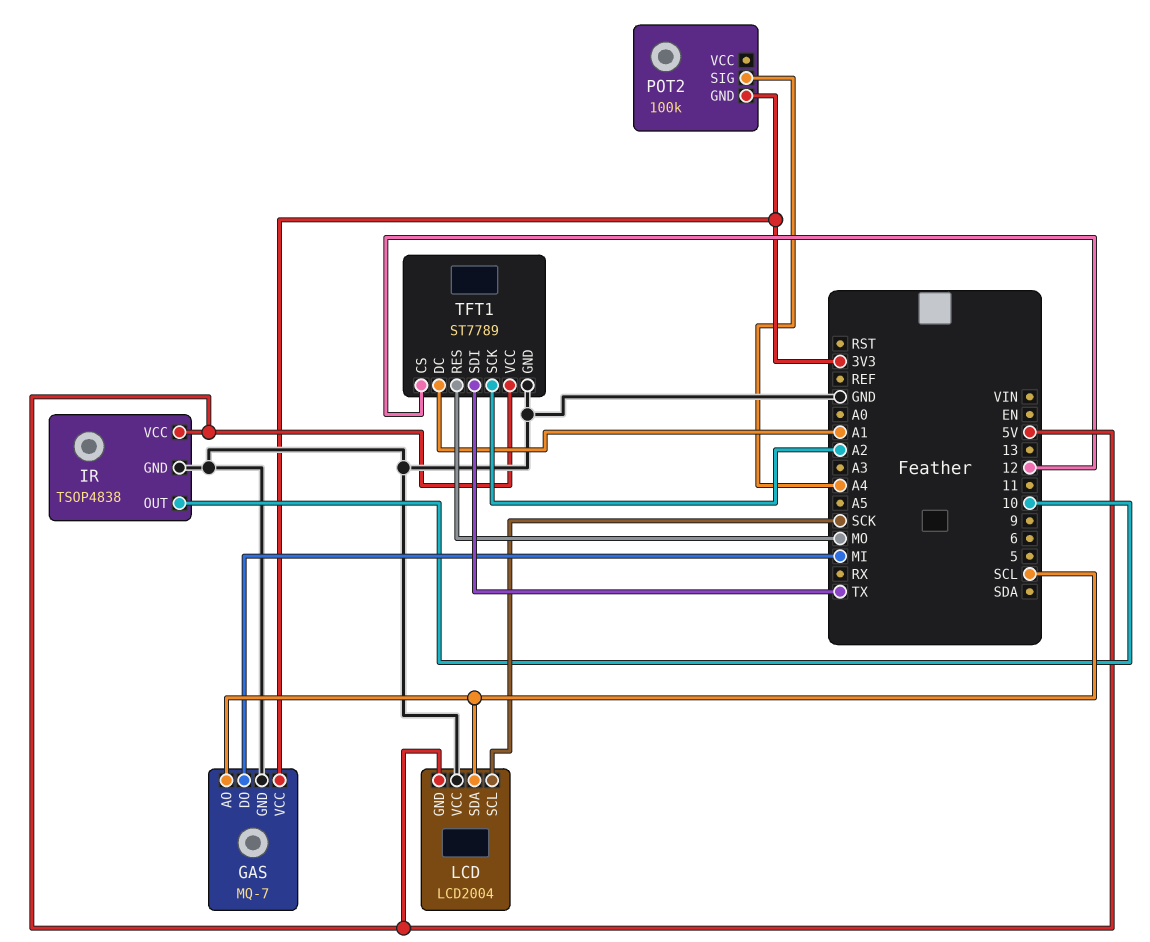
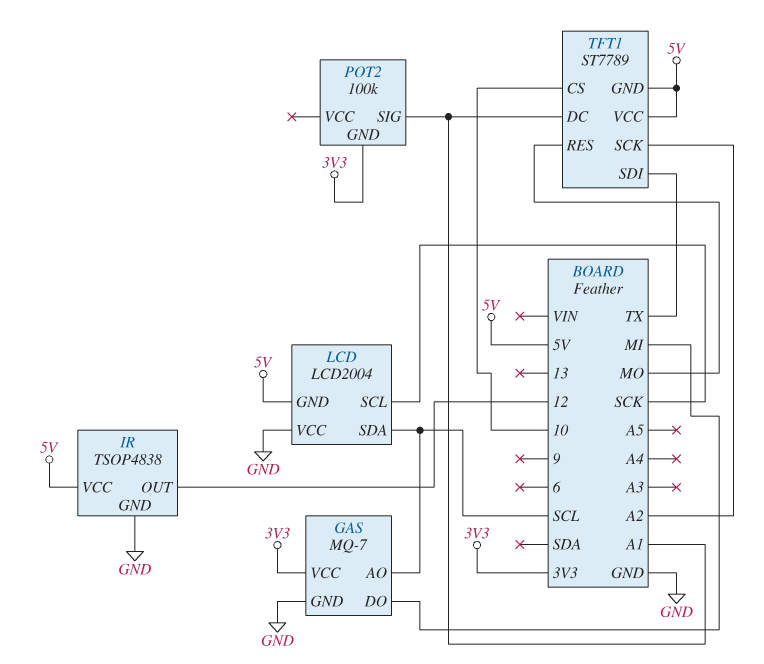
IR pin OUT: 10 -> 12
POT2 pin SIG: A4 -> A1
TFT1 pin CS: 12 -> 10
TFT1 pin GND: GND -> 5V

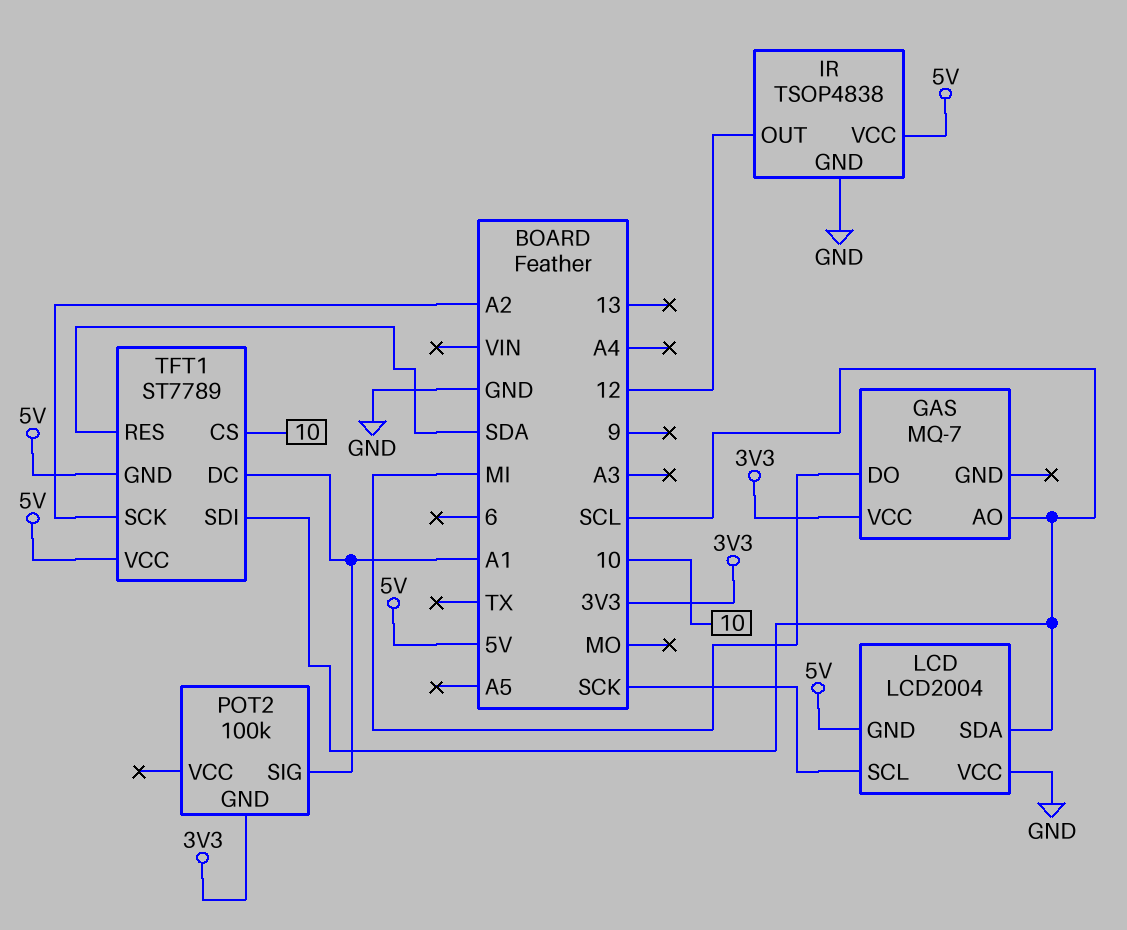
GAS pin GND: GND -> none
TFT1 pin RES: MO -> SDA
TFT1 pin SDI: TX -> SCL

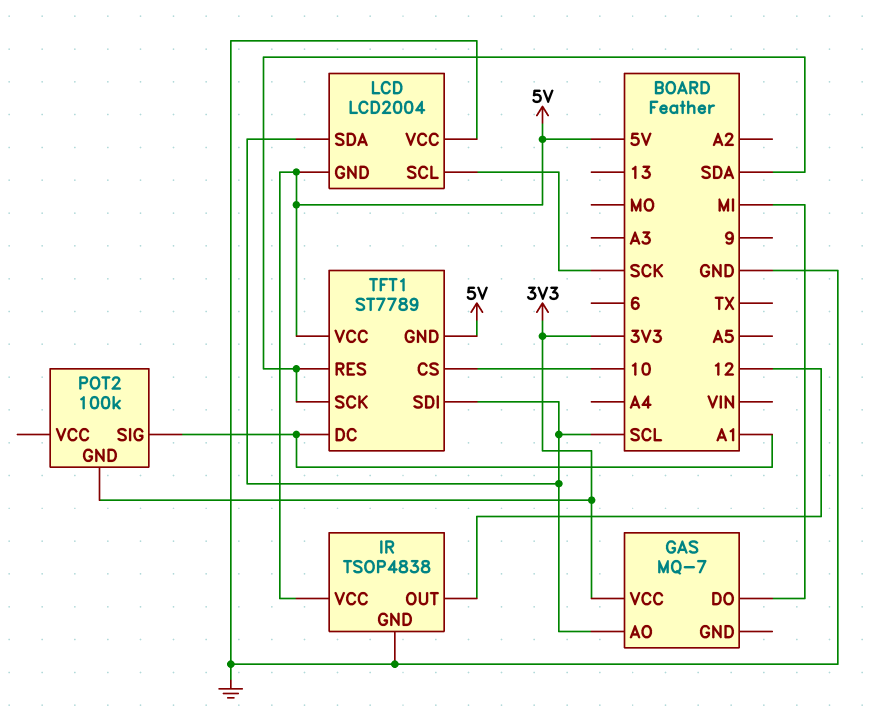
TFT1 pin SCK: A2 -> SDA

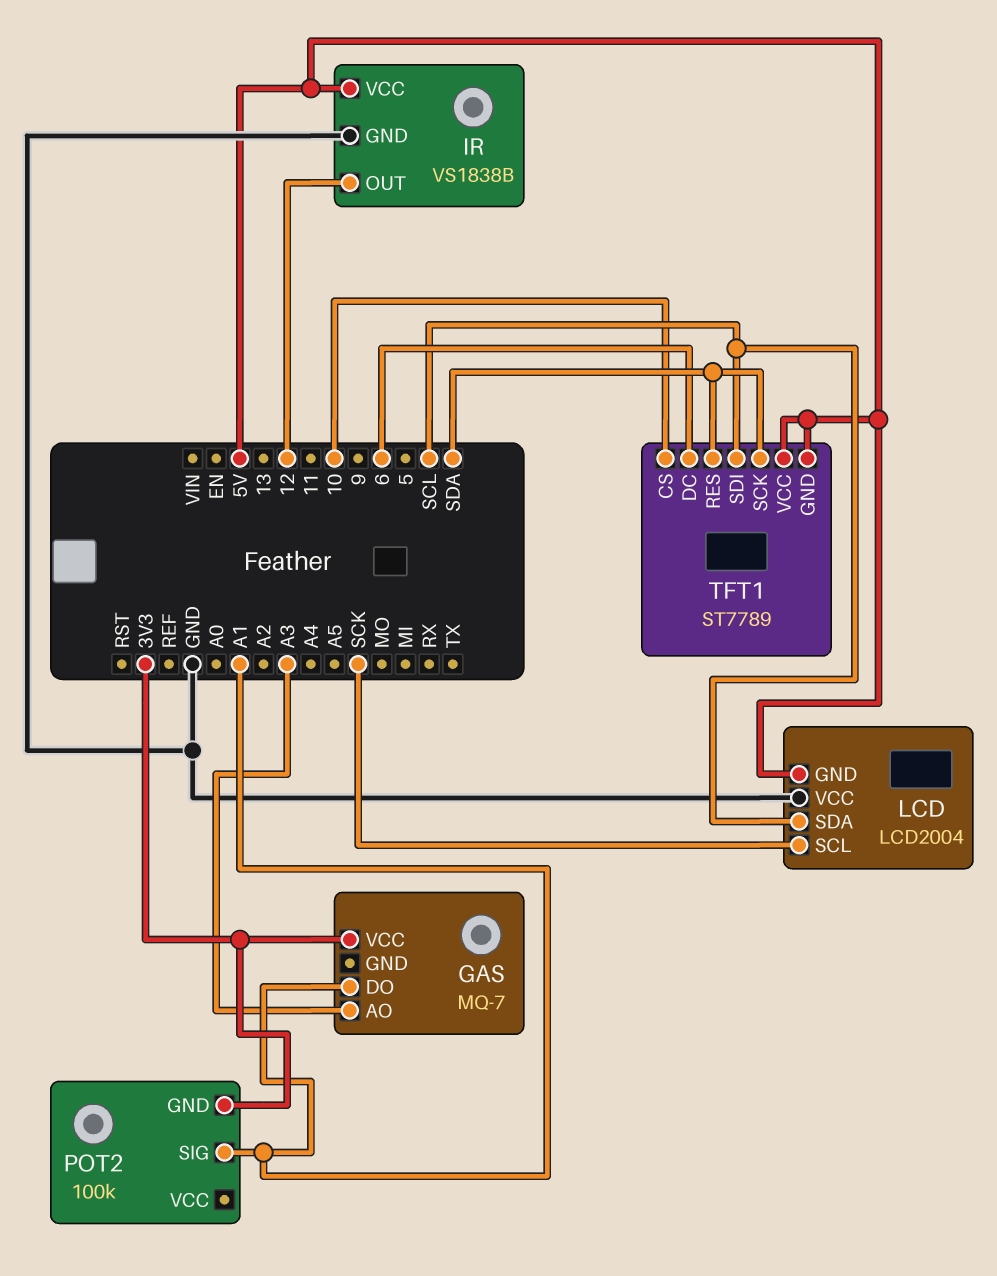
GAS pin AO: SCL -> A3
GAS pin DO: MI -> A1
IR: TSOP4838 -> VS1838B
TFT1 pin DC: A1 -> 6

